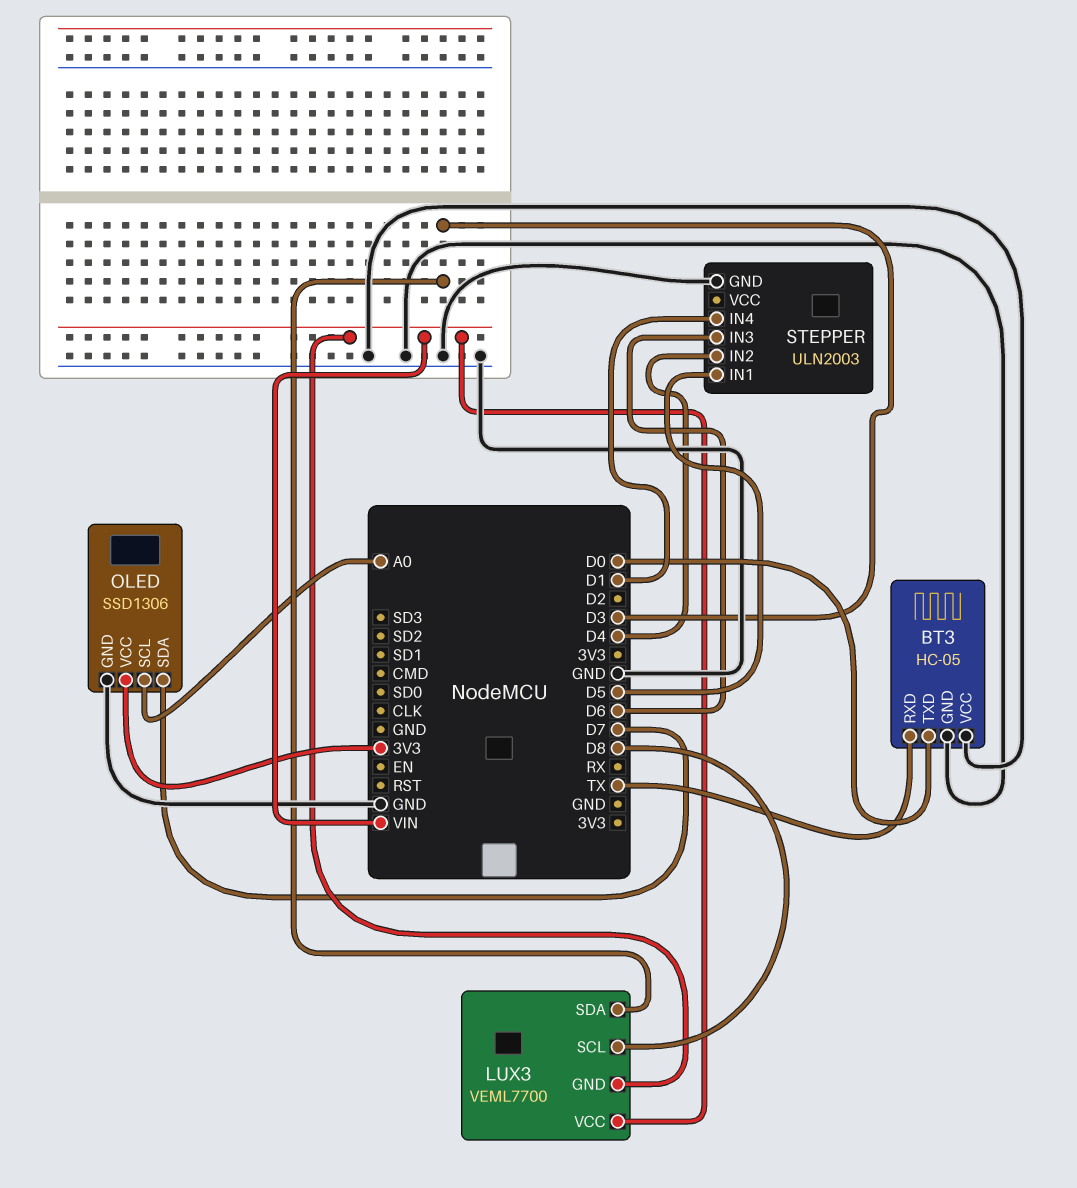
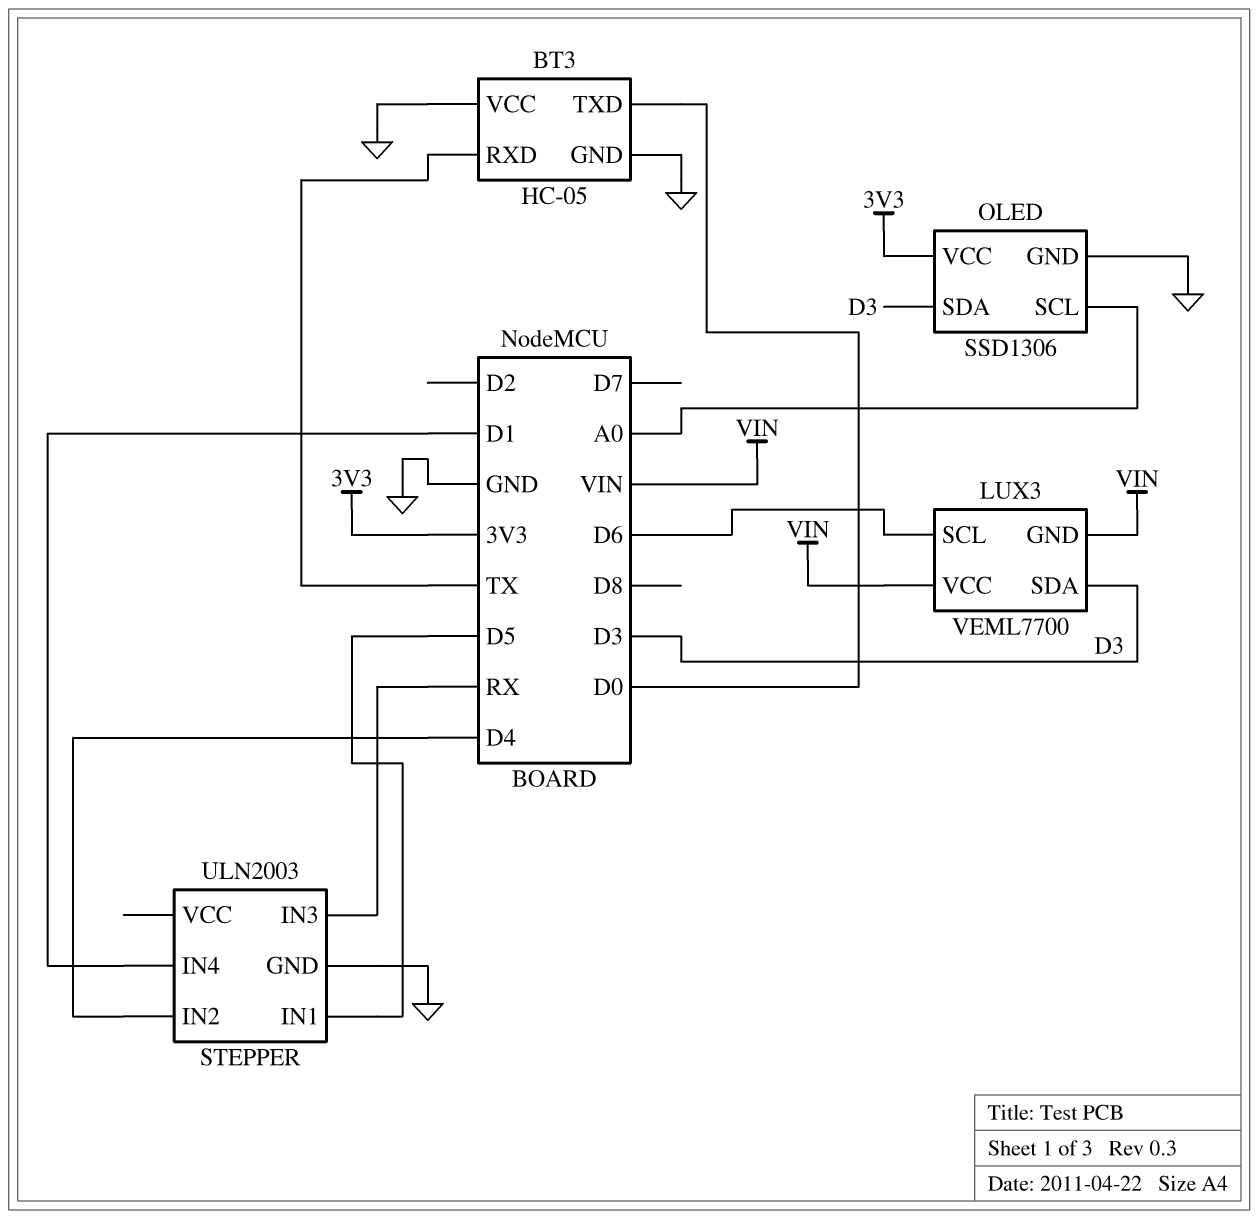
LUX3 pin SCL: D8 -> D6
OLED pin SDA: D7 -> D3
STEPPER pin IN3: D6 -> RX

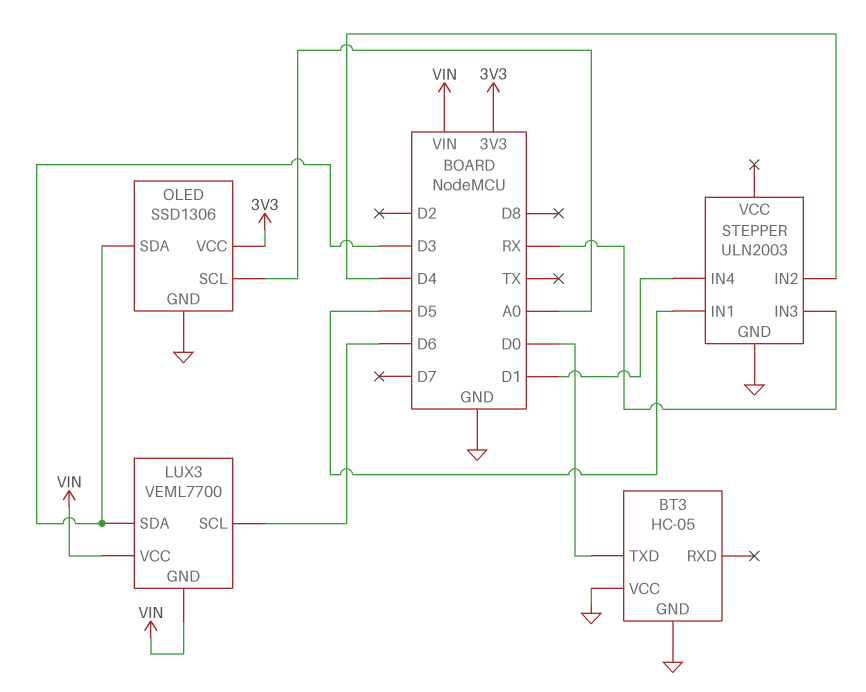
BT3 pin RXD: TX -> none

